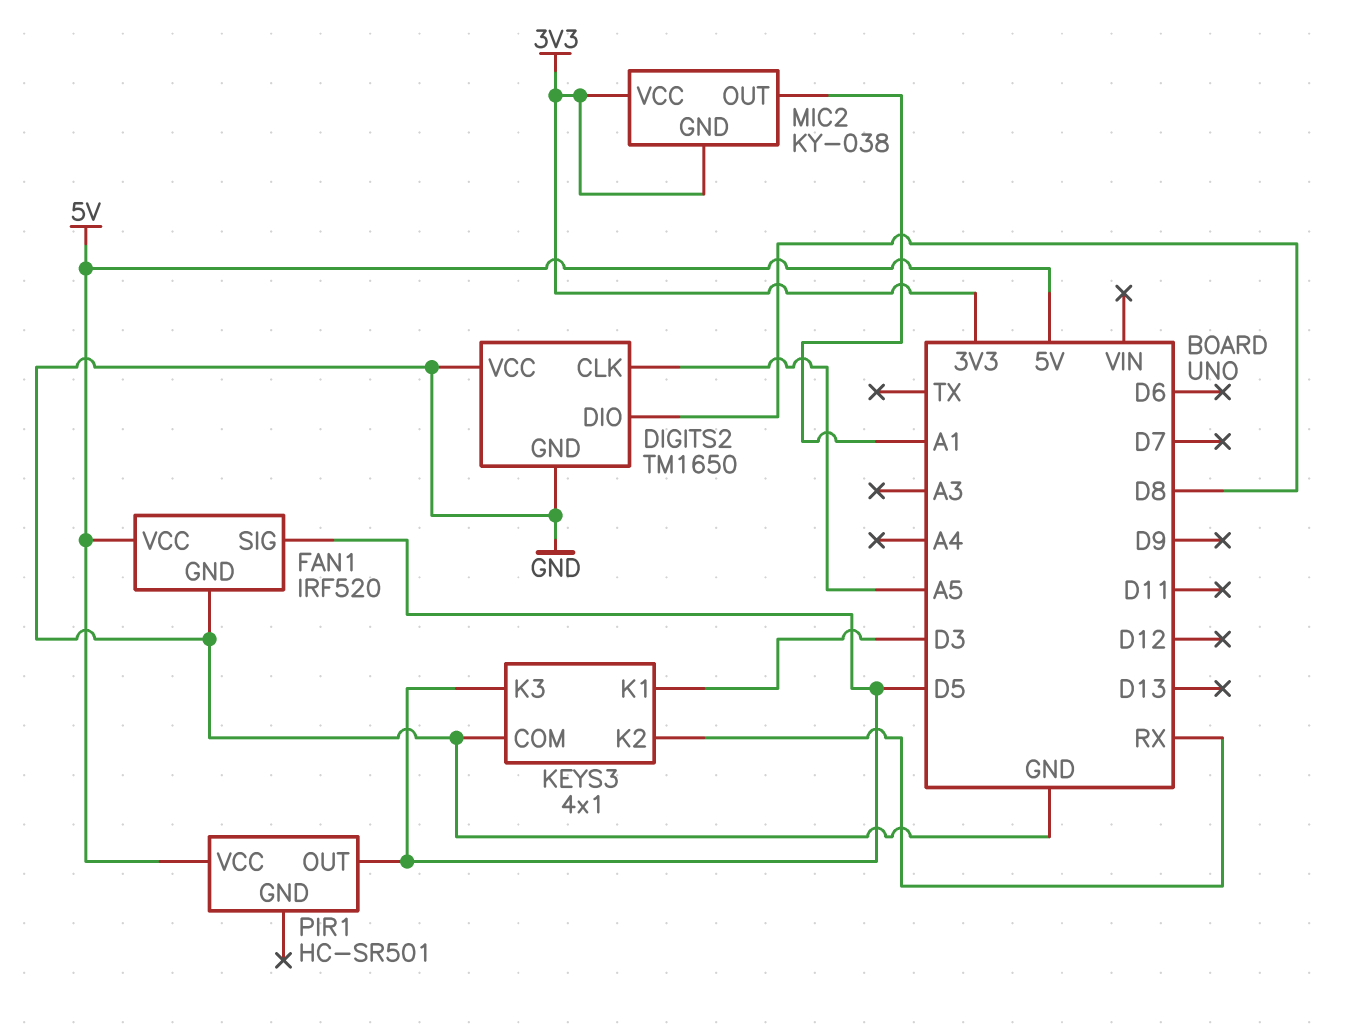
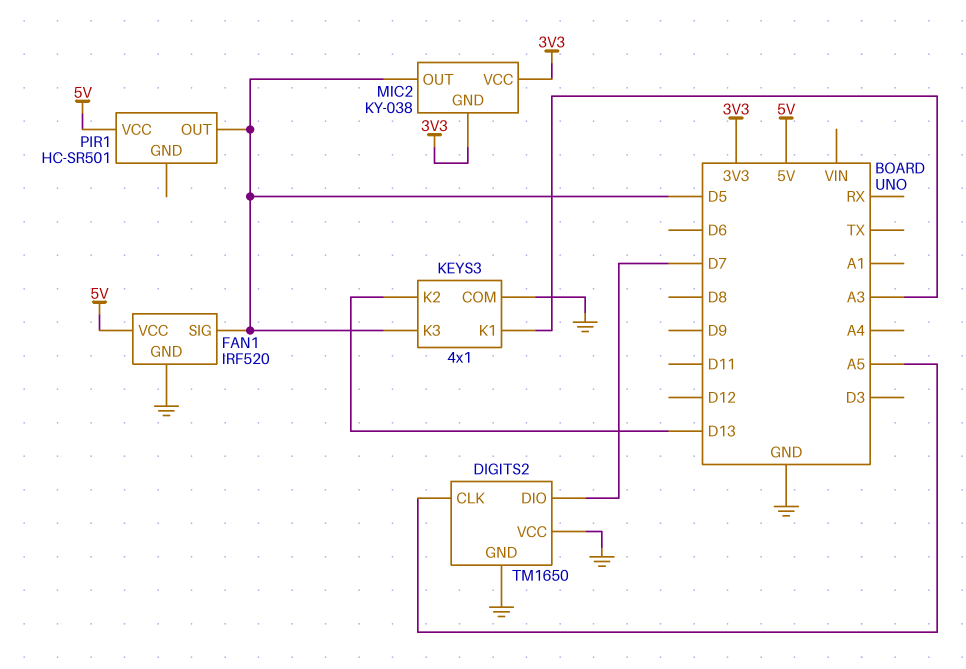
DIGITS2 pin DIO: D8 -> D7
KEYS3 pin K1: D3 -> A3
KEYS3 pin K2: RX -> D13
MIC2 pin OUT: A1 -> D5

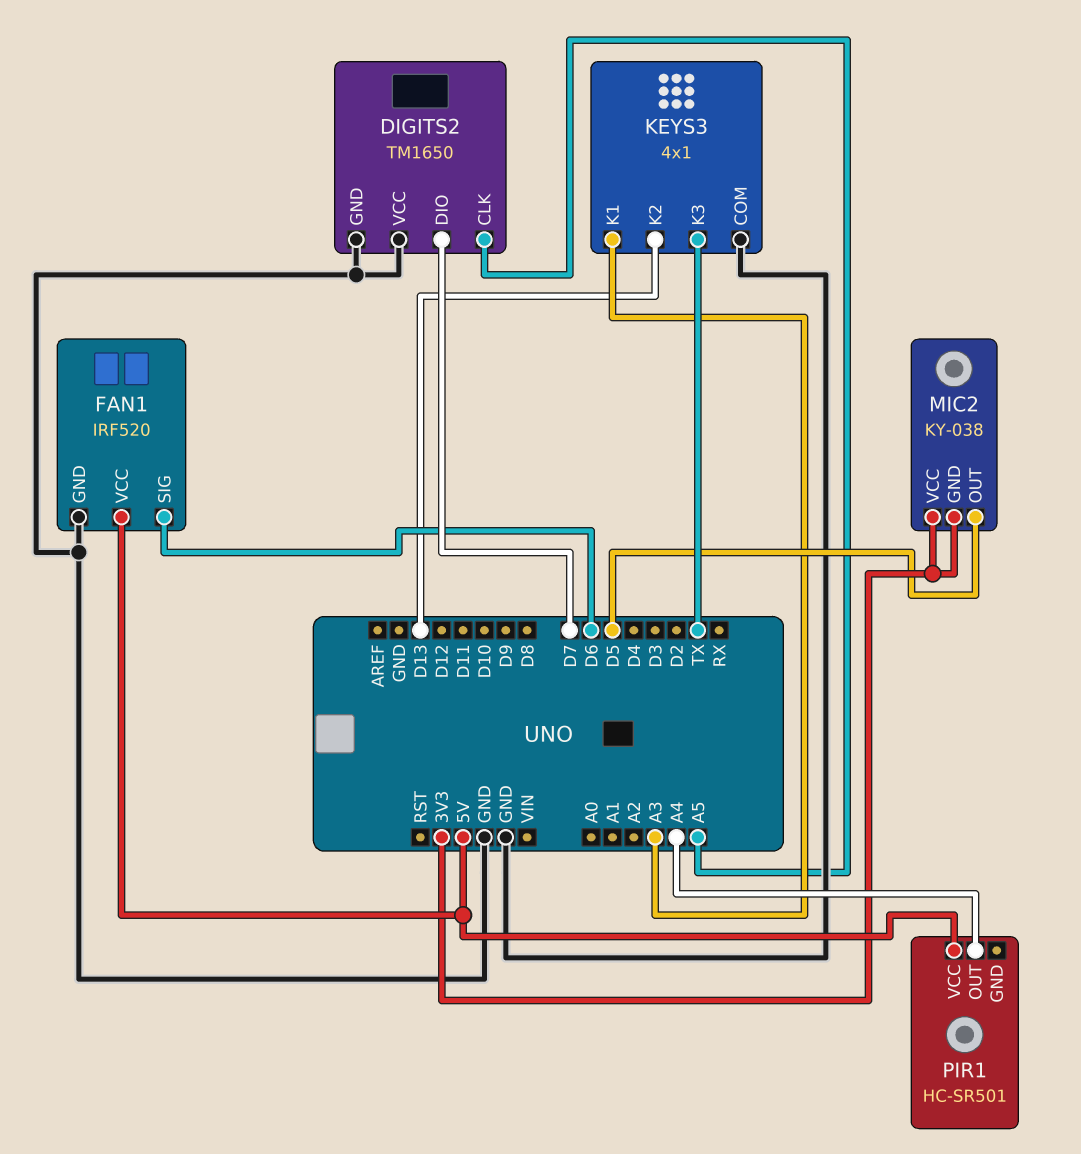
FAN1 pin SIG: D5 -> D6
KEYS3 pin K3: D5 -> TX
PIR1 pin OUT: D5 -> A4

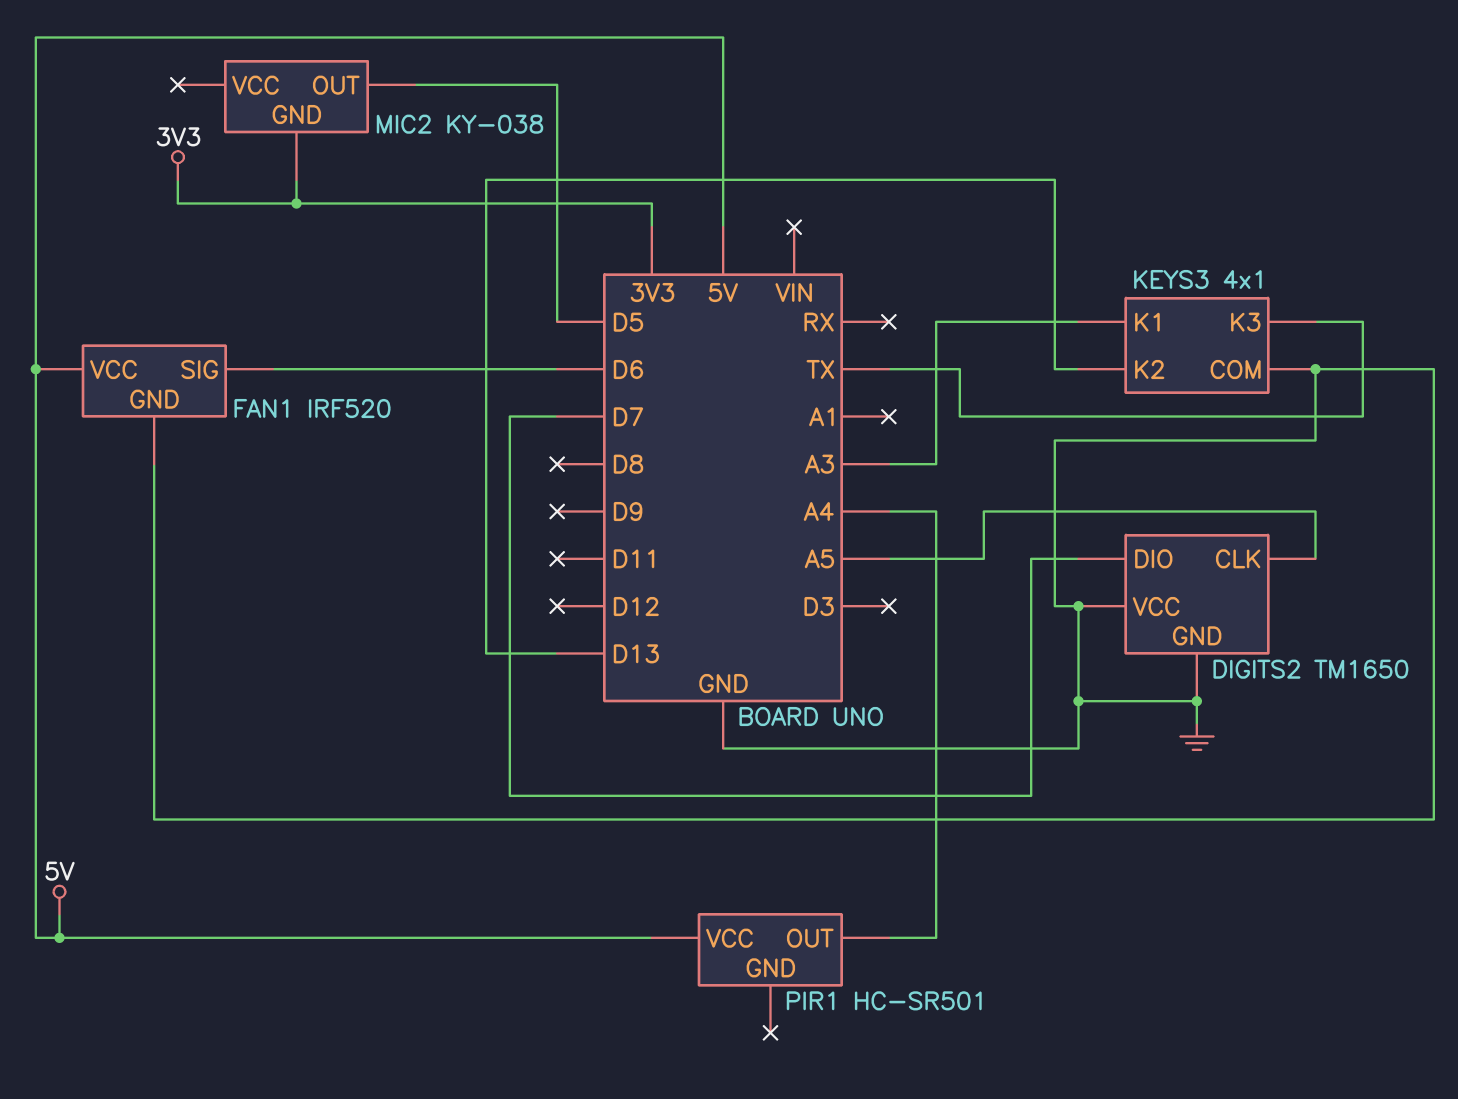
MIC2 pin VCC: 3V3 -> none

